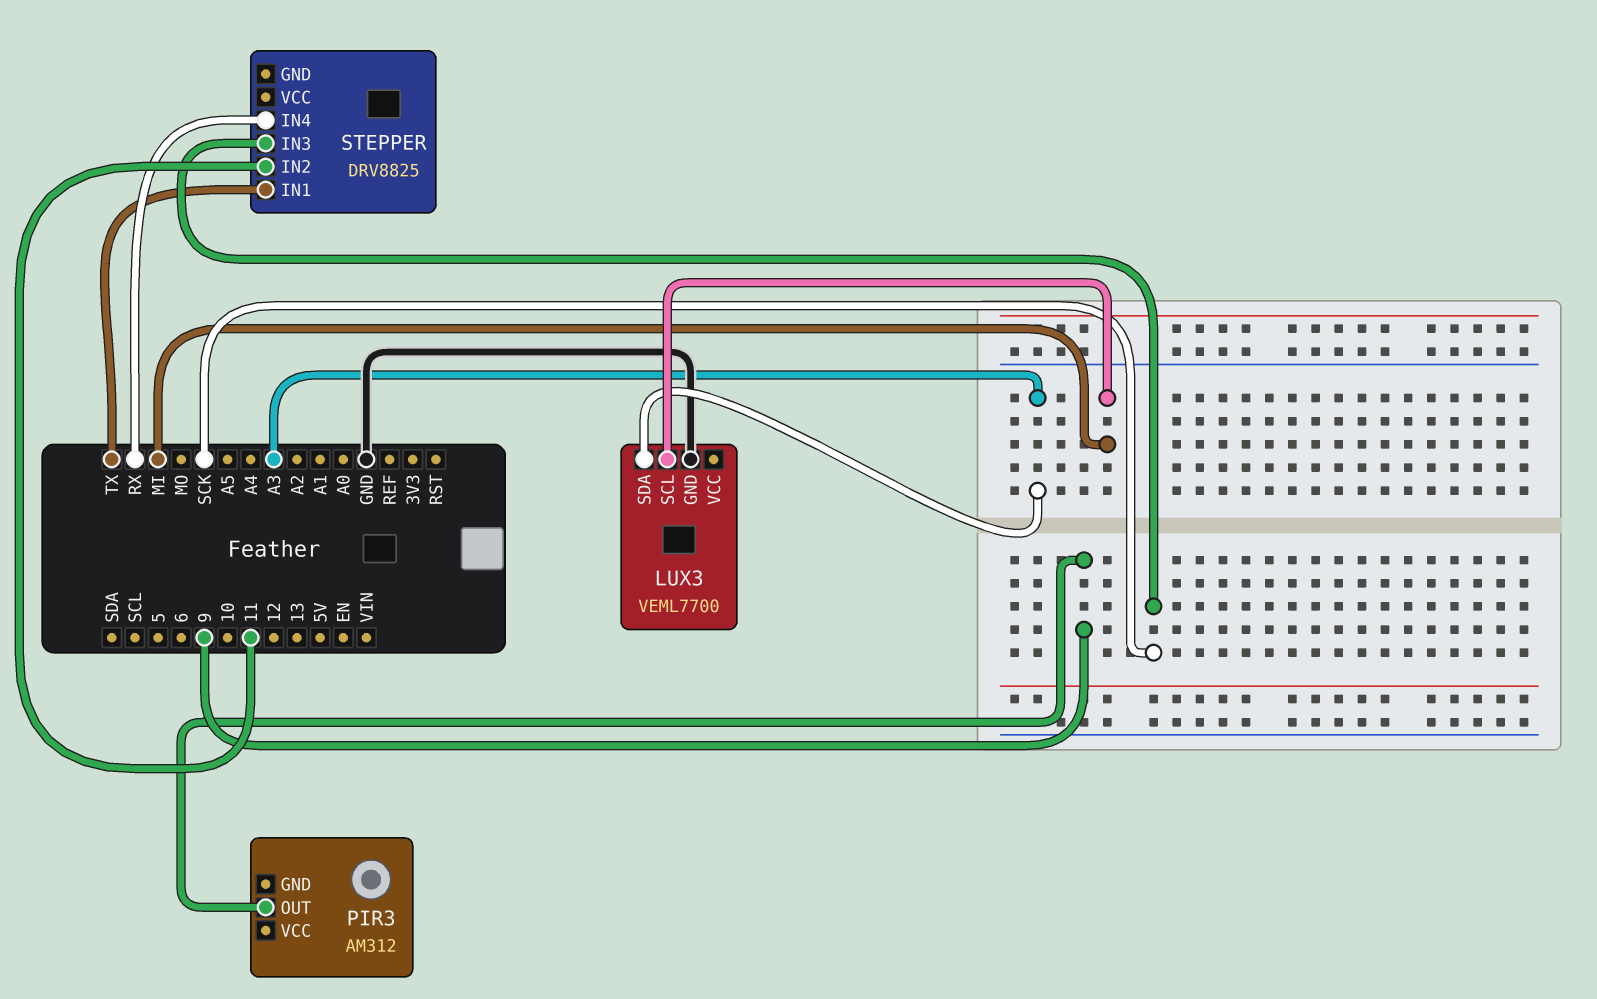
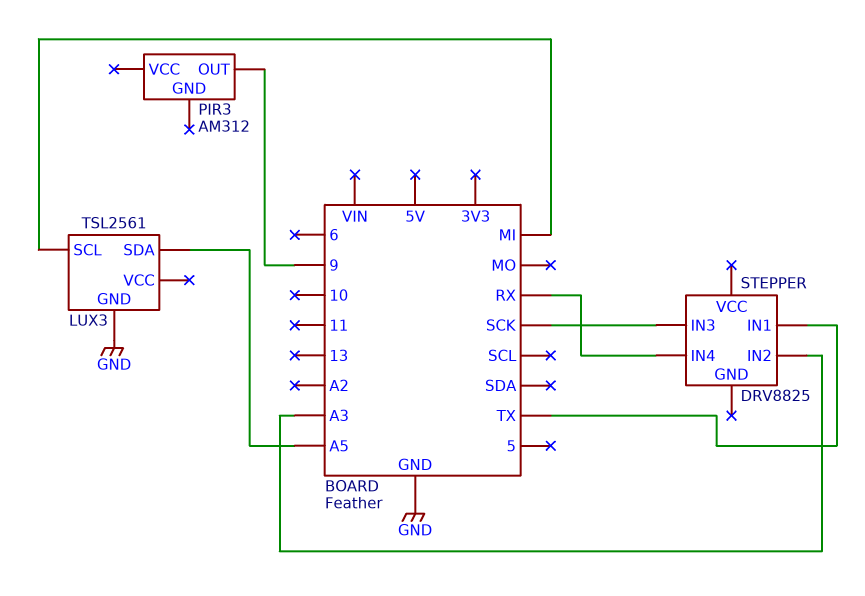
LUX3: VEML7700 -> TSL2561
LUX3 pin SDA: A3 -> A5
STEPPER pin IN2: 11 -> A3

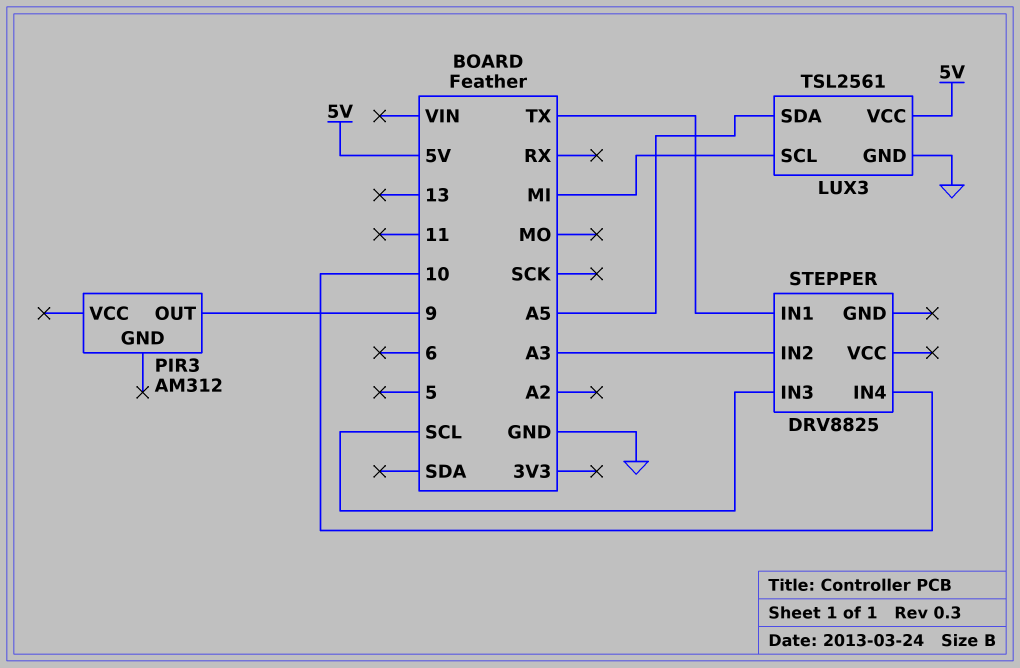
LUX3 pin VCC: none -> 5V
STEPPER pin IN3: SCK -> SCL
STEPPER pin IN4: RX -> 10

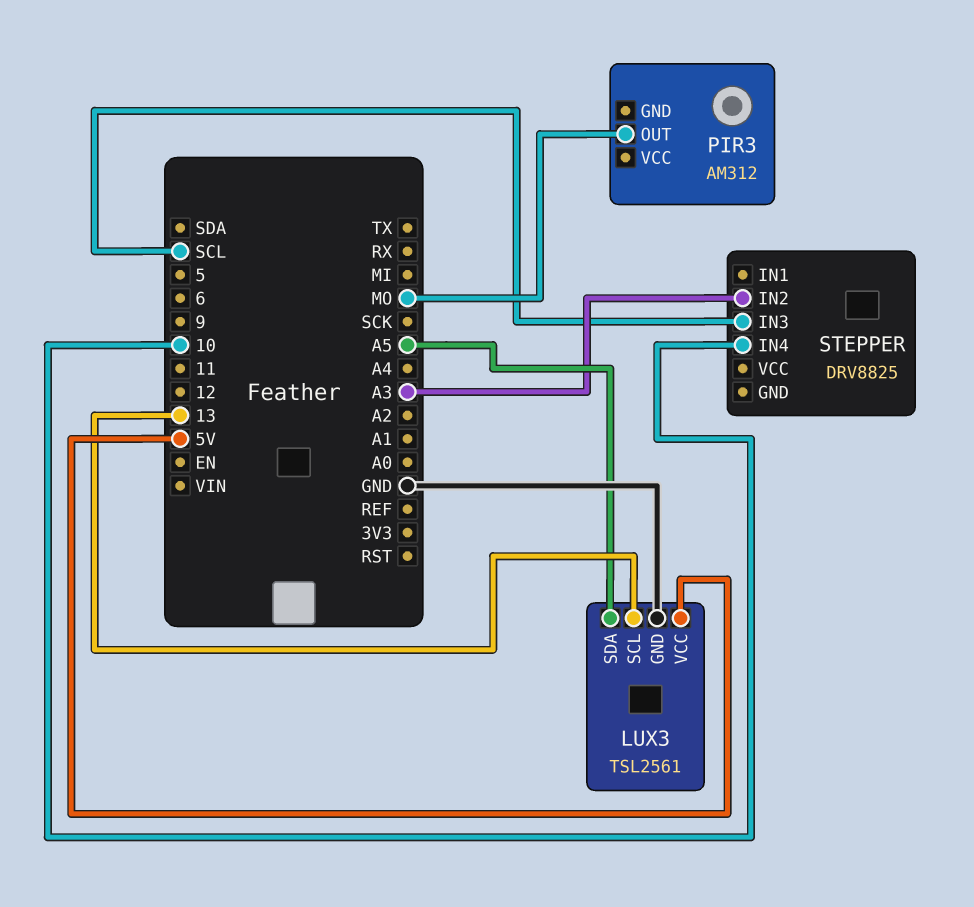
LUX3 pin SCL: MI -> 13
PIR3 pin OUT: 9 -> MO
STEPPER pin IN1: TX -> none

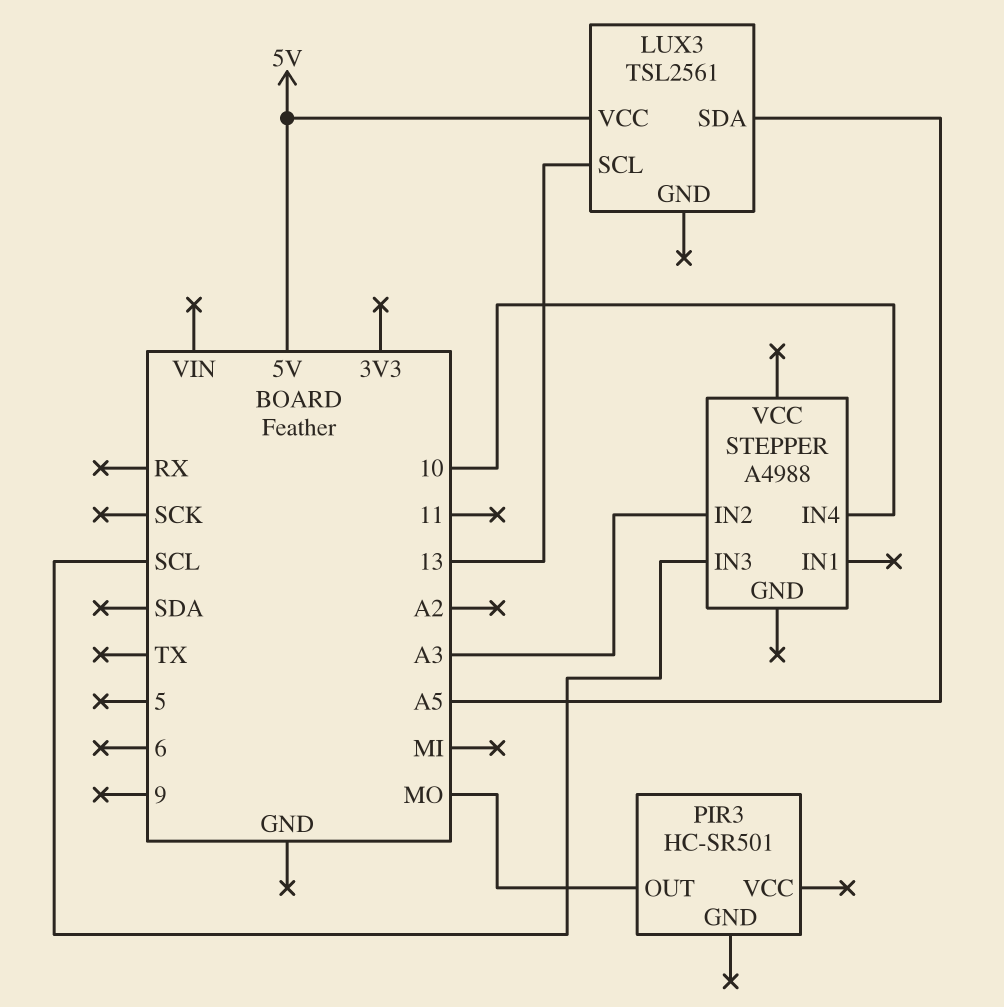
LUX3 pin GND: GND -> none
PIR3: AM312 -> HC-SR501
STEPPER: DRV8825 -> A4988

